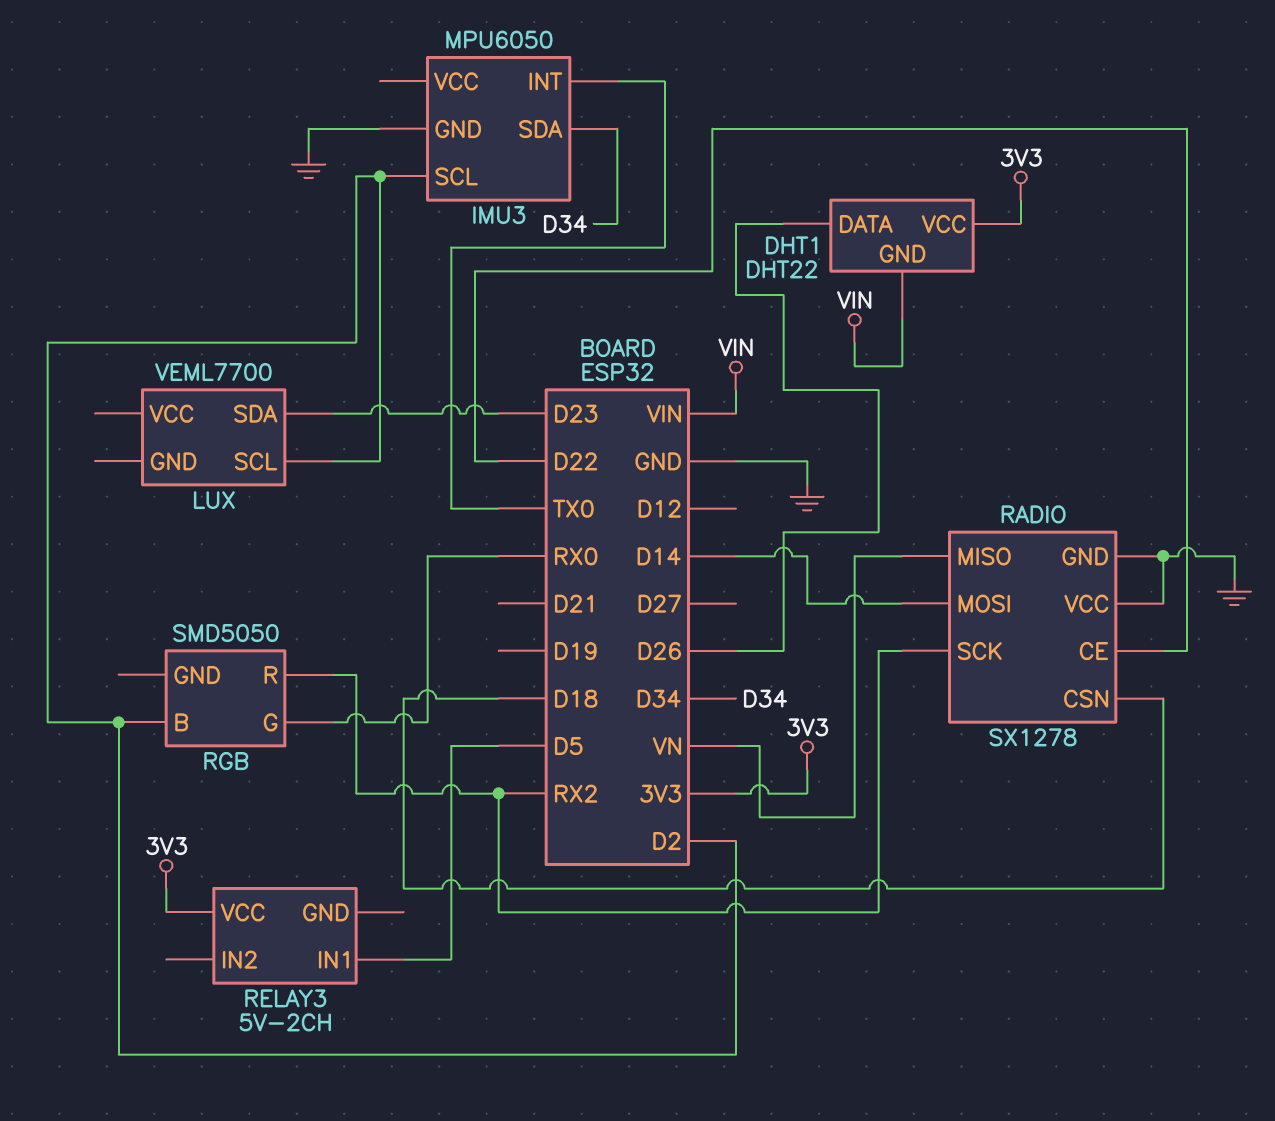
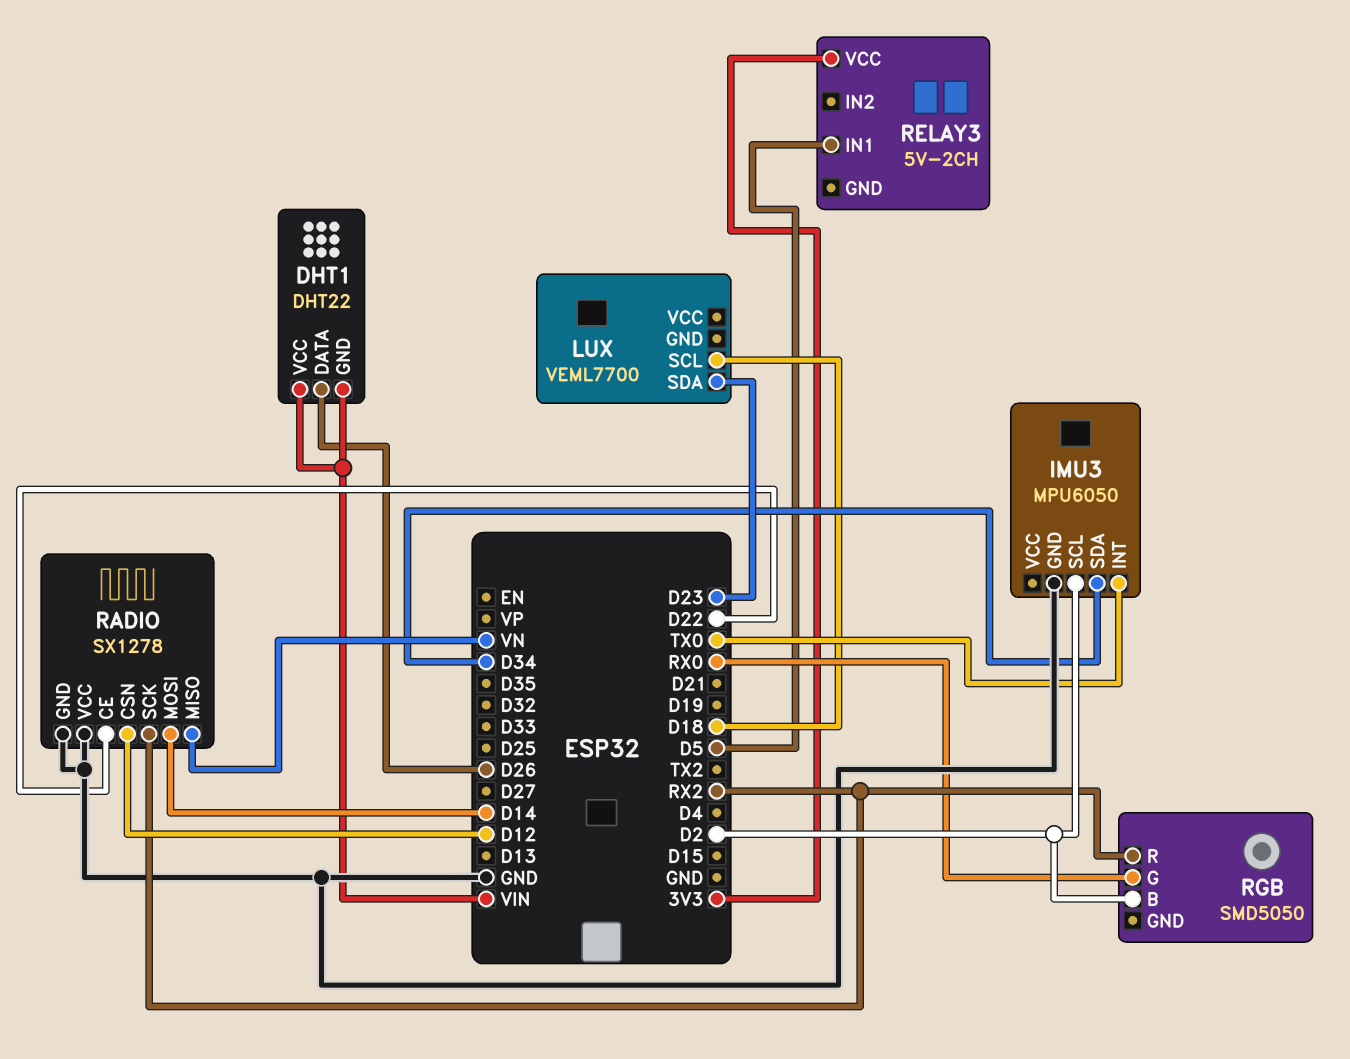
DHT1 pin VCC: 3V3 -> VIN
LUX pin SCL: D2 -> D18
RADIO pin CSN: D18 -> D12

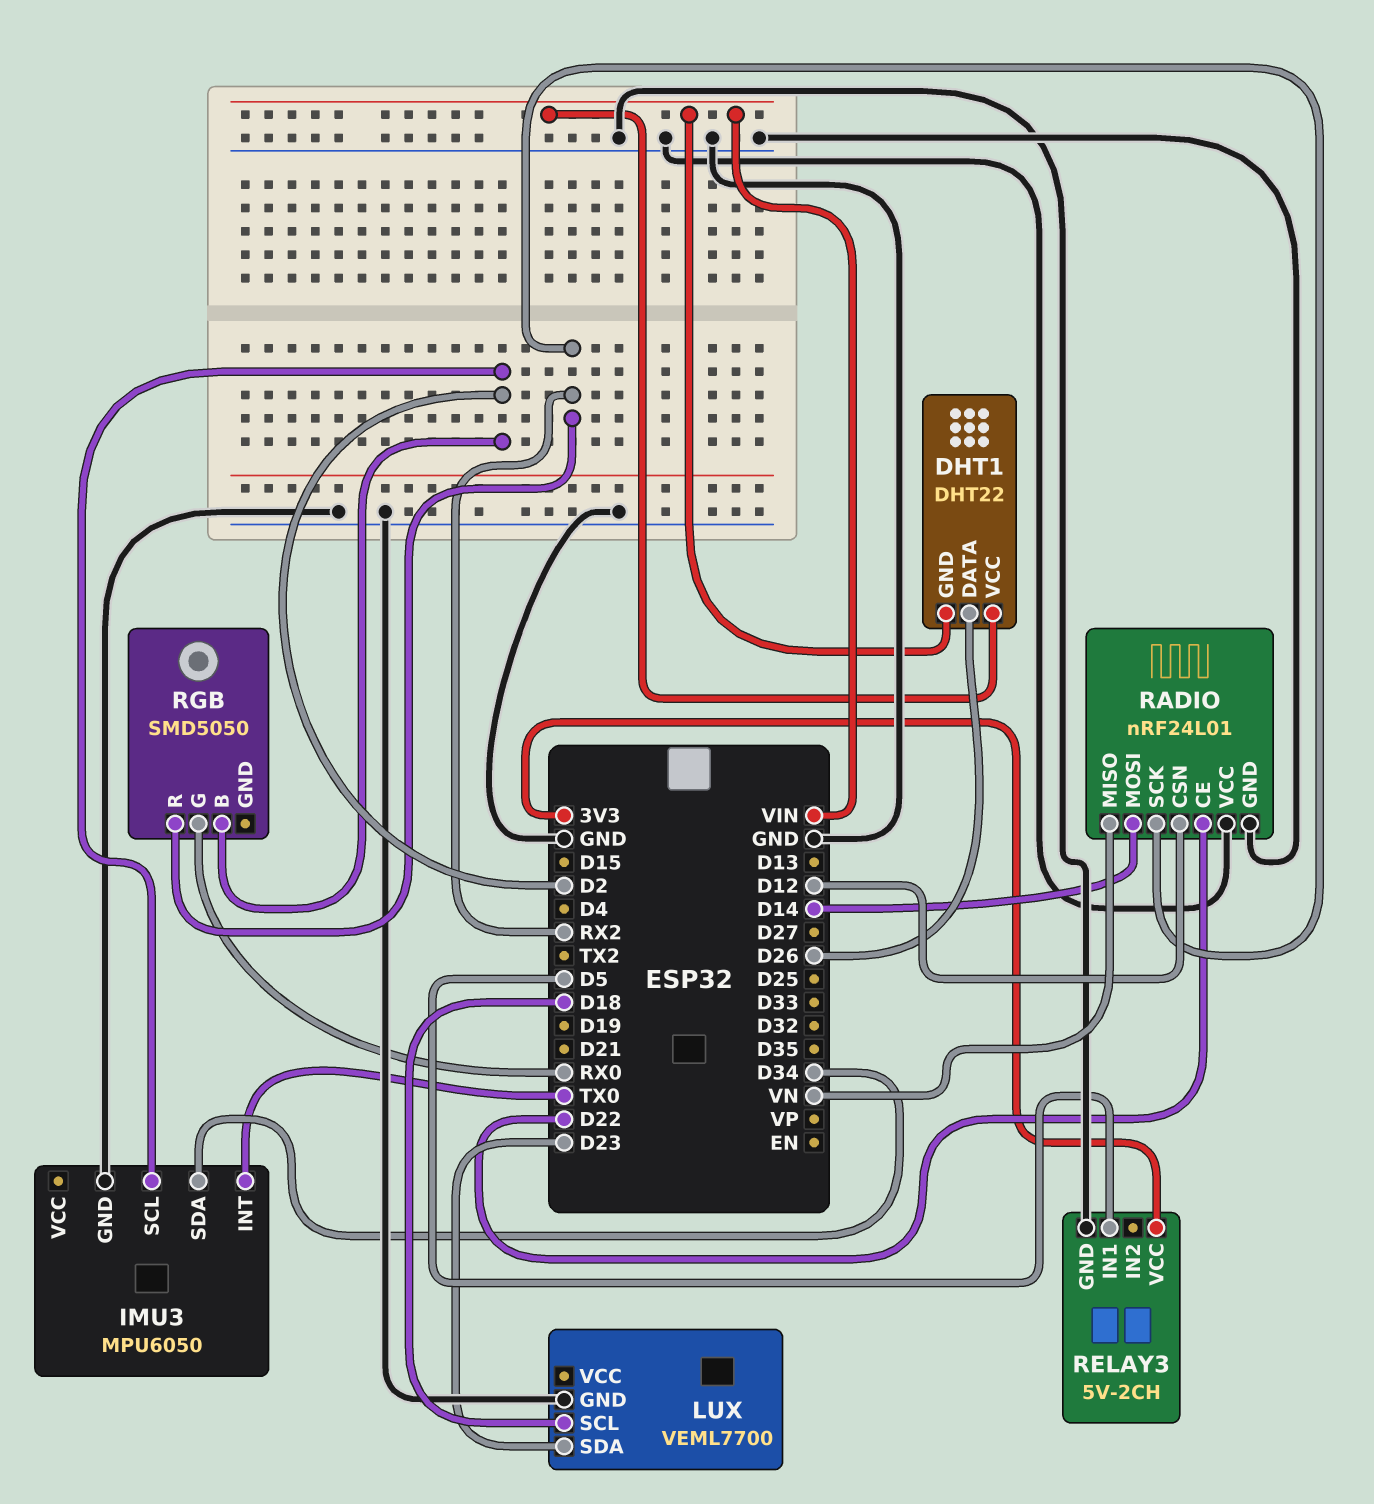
LUX pin GND: none -> GND
RADIO: SX1278 -> nRF24L01
RELAY3 pin GND: none -> GND

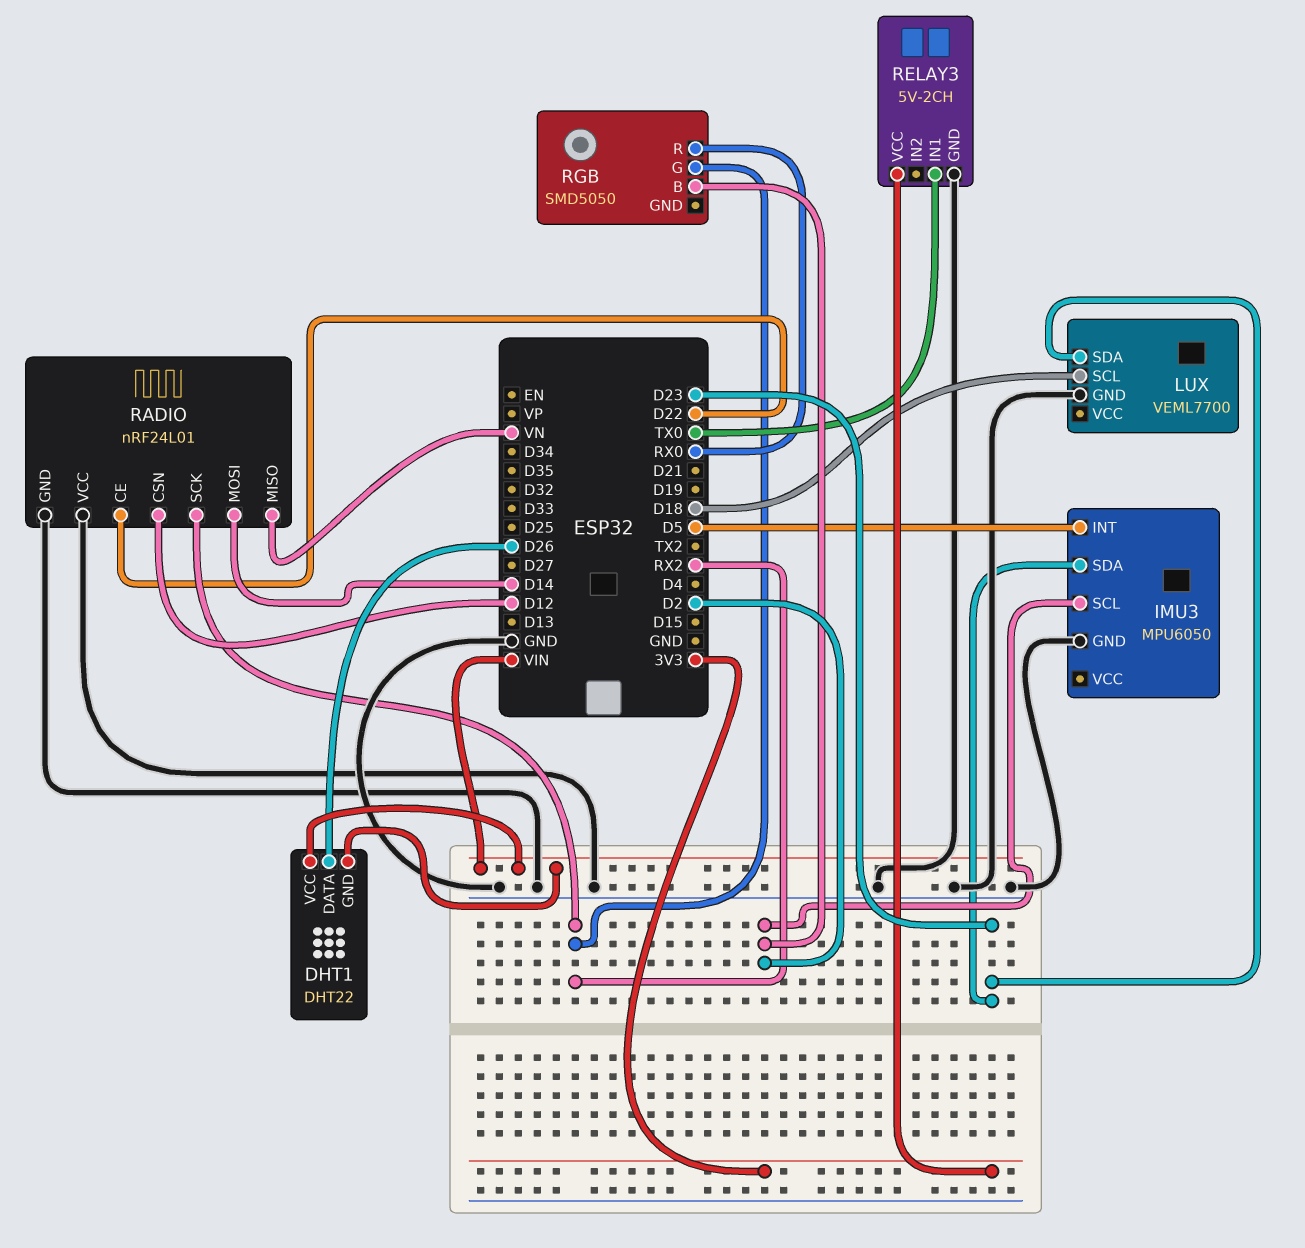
IMU3 pin INT: TX0 -> D5
IMU3 pin SDA: D34 -> D23
RELAY3 pin IN1: D5 -> TX0
RGB pin G: RX0 -> RX2
RGB pin R: RX2 -> RX0

